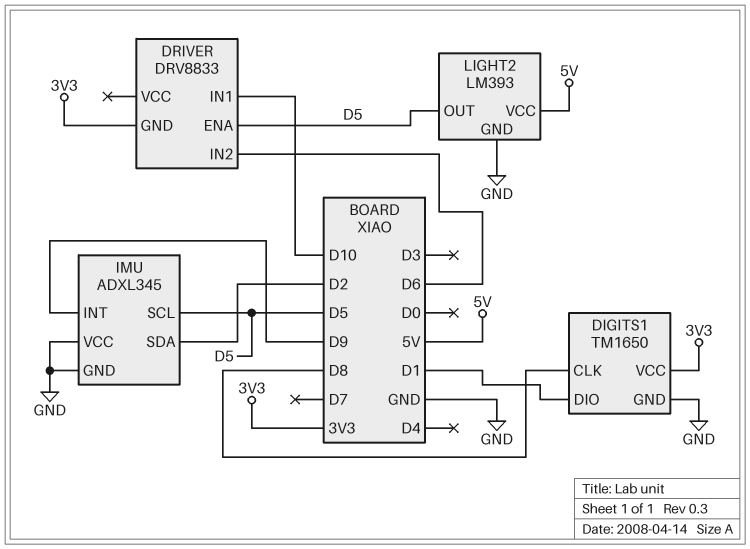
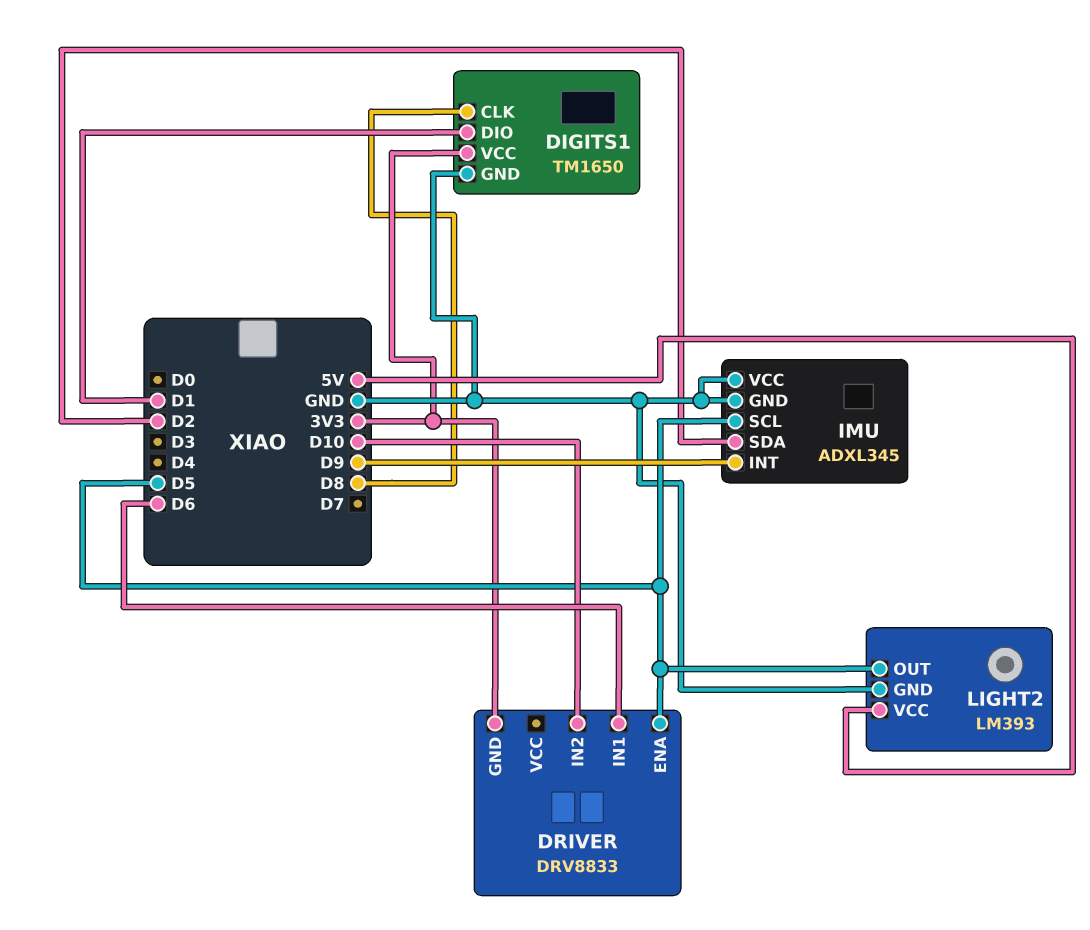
DRIVER pin IN1: D10 -> D6
DRIVER pin IN2: D6 -> D10

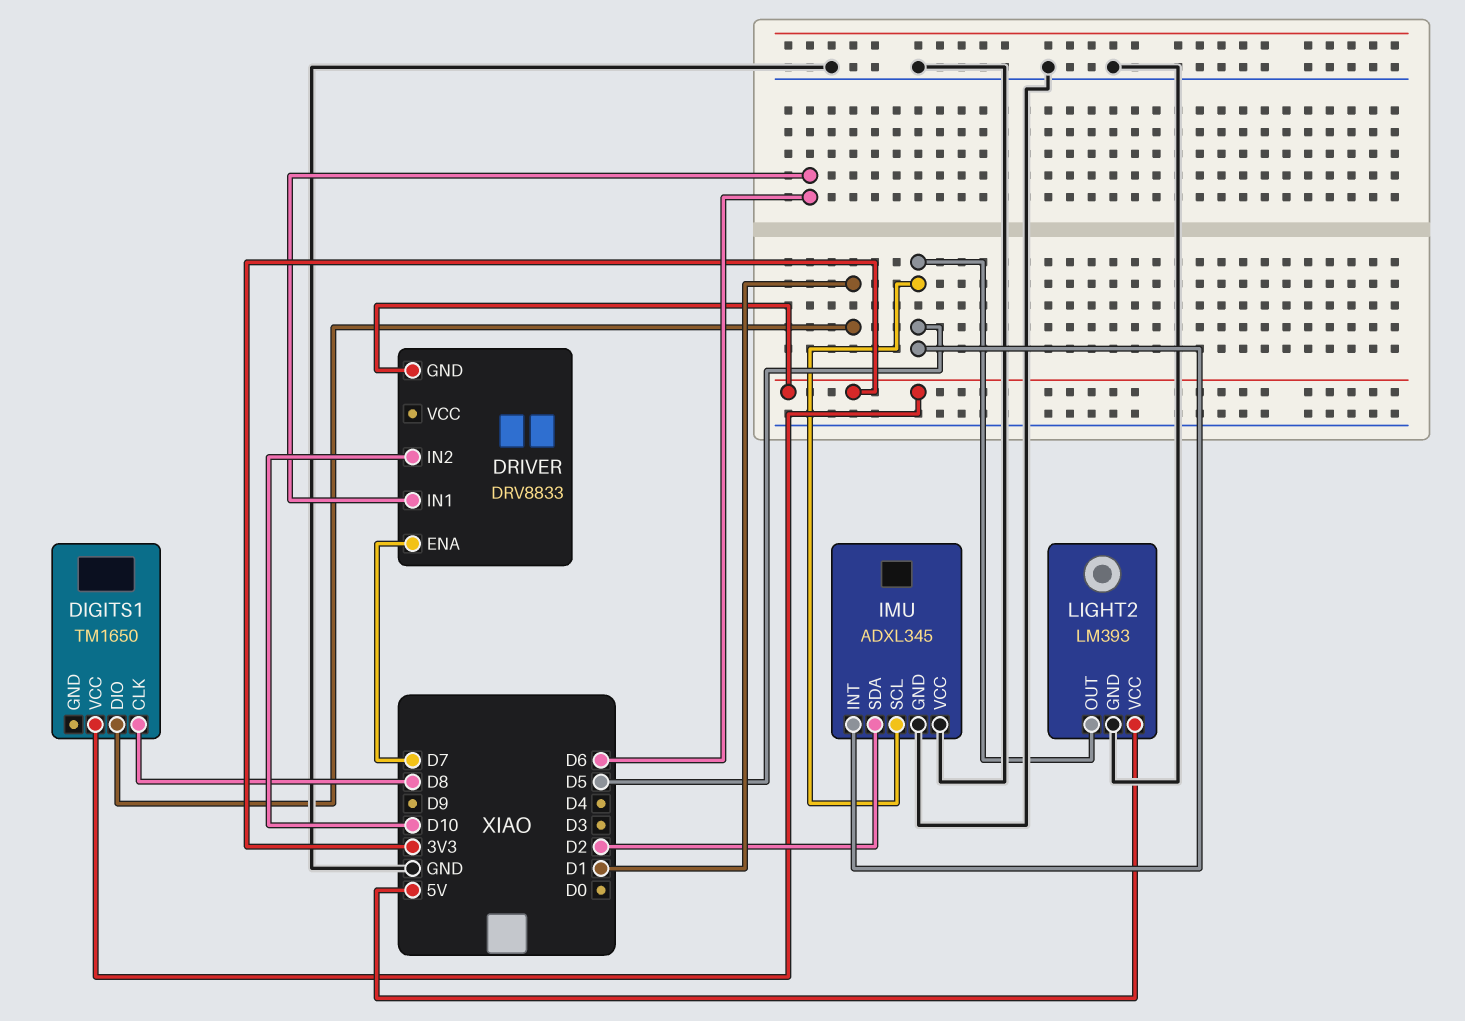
DIGITS1 pin GND: GND -> none
DRIVER pin ENA: D5 -> D7
IMU pin INT: D9 -> D5

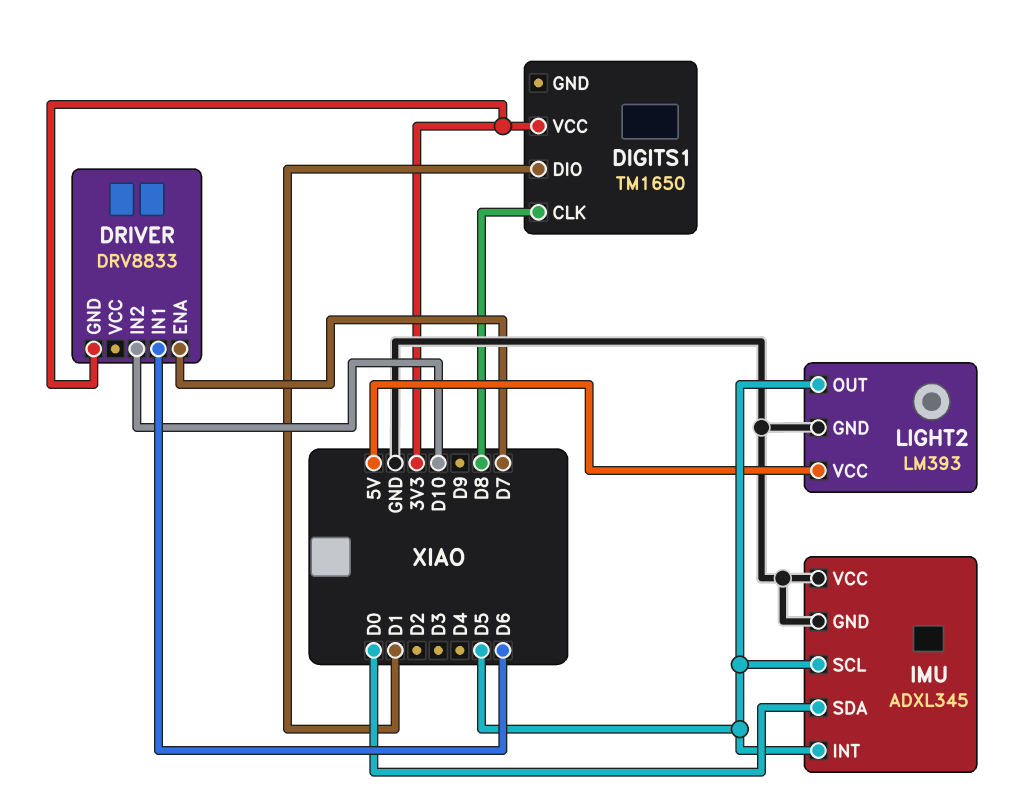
IMU pin SDA: D2 -> D0

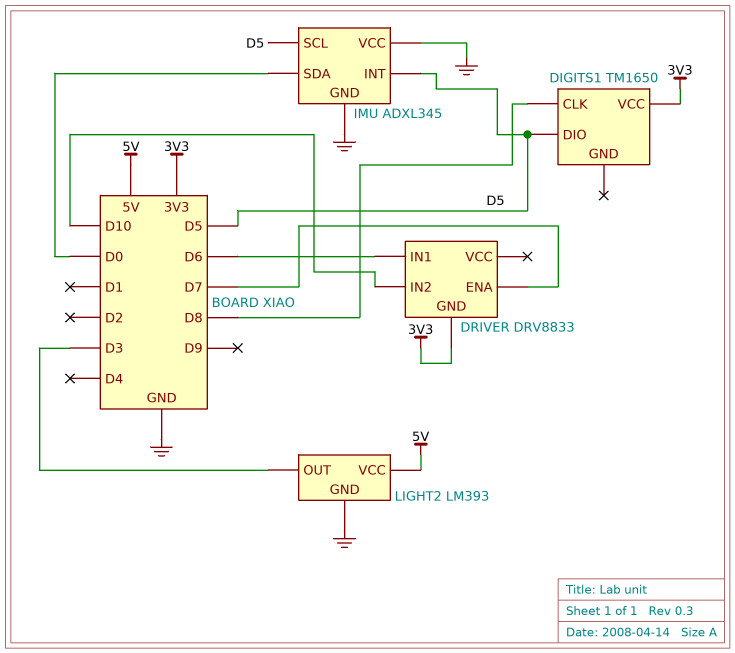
DIGITS1 pin DIO: D1 -> D5
LIGHT2 pin OUT: D5 -> D3

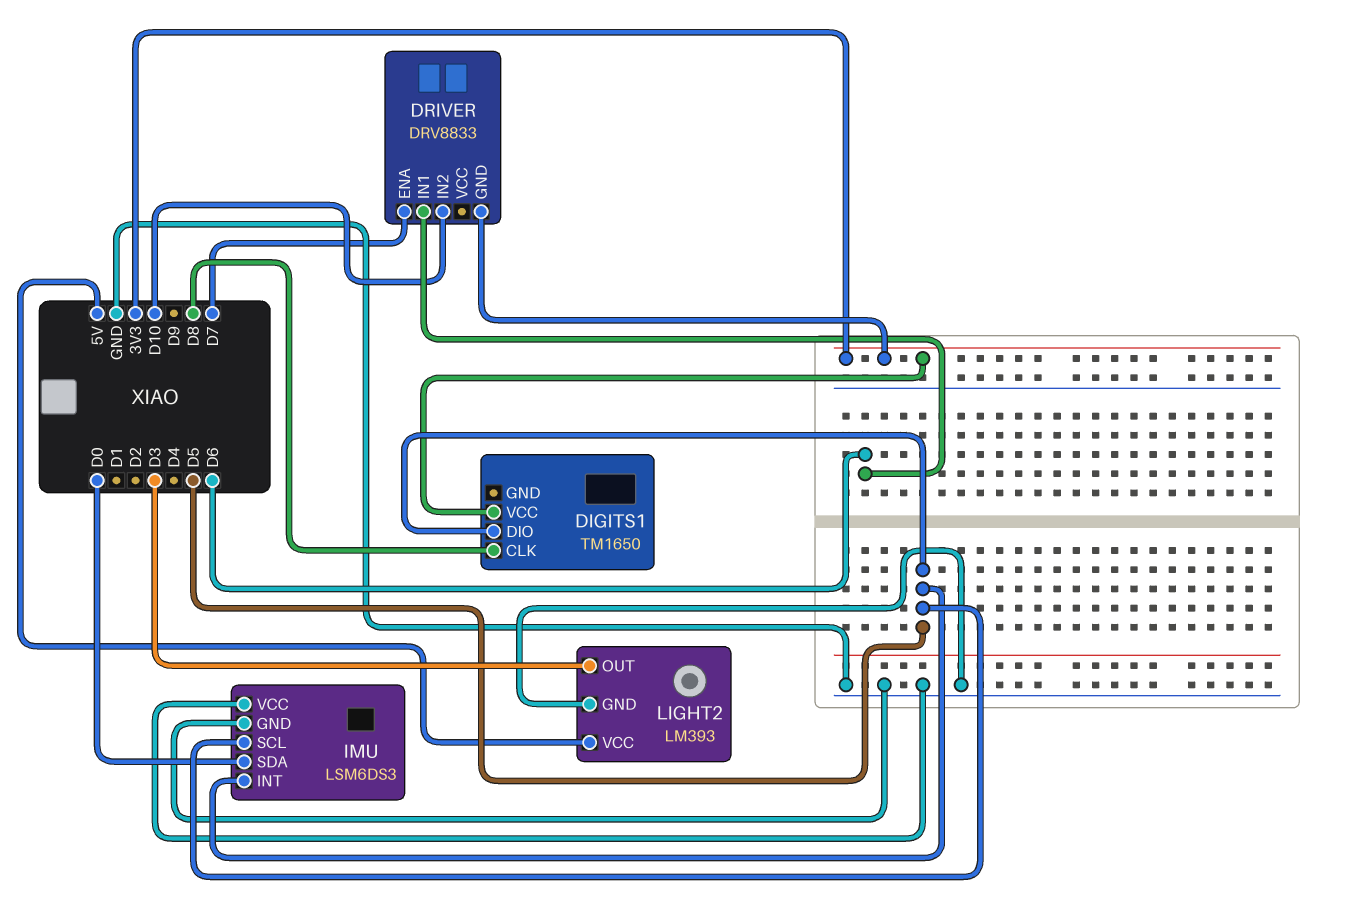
IMU: ADXL345 -> LSM6DS3

